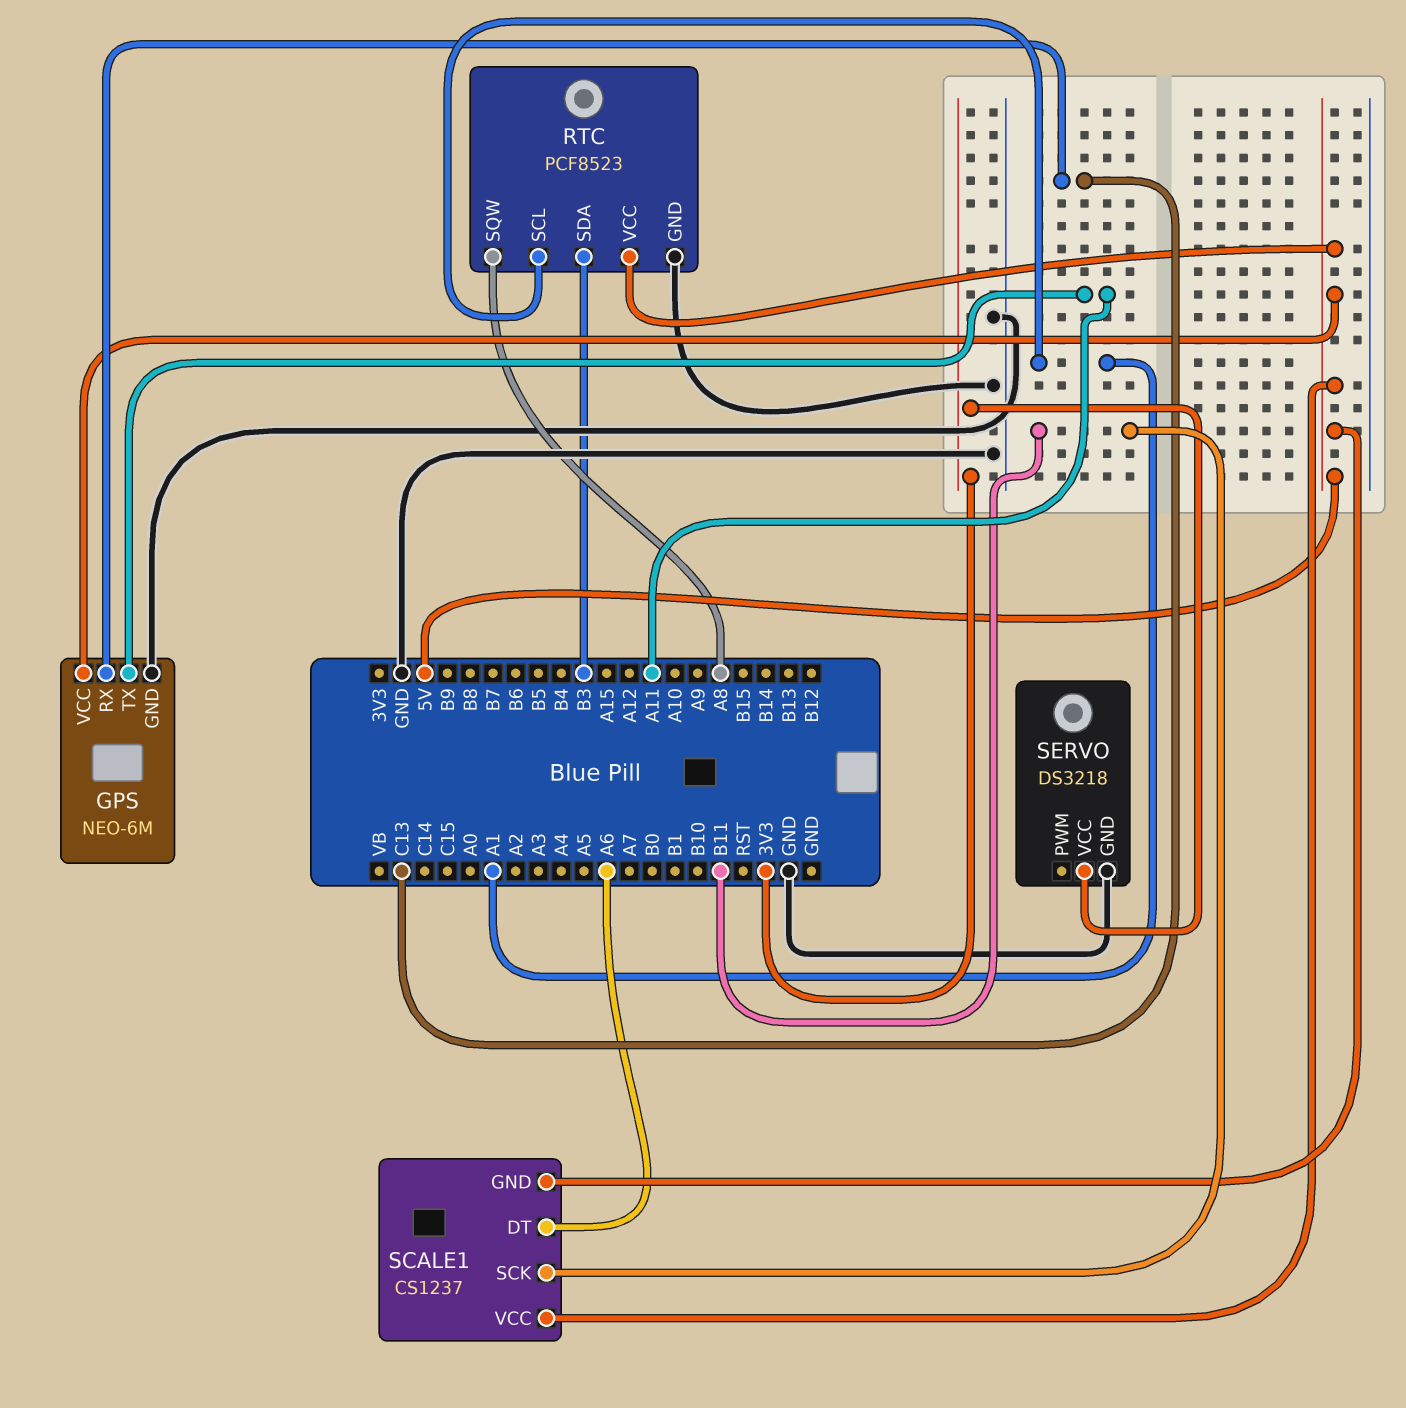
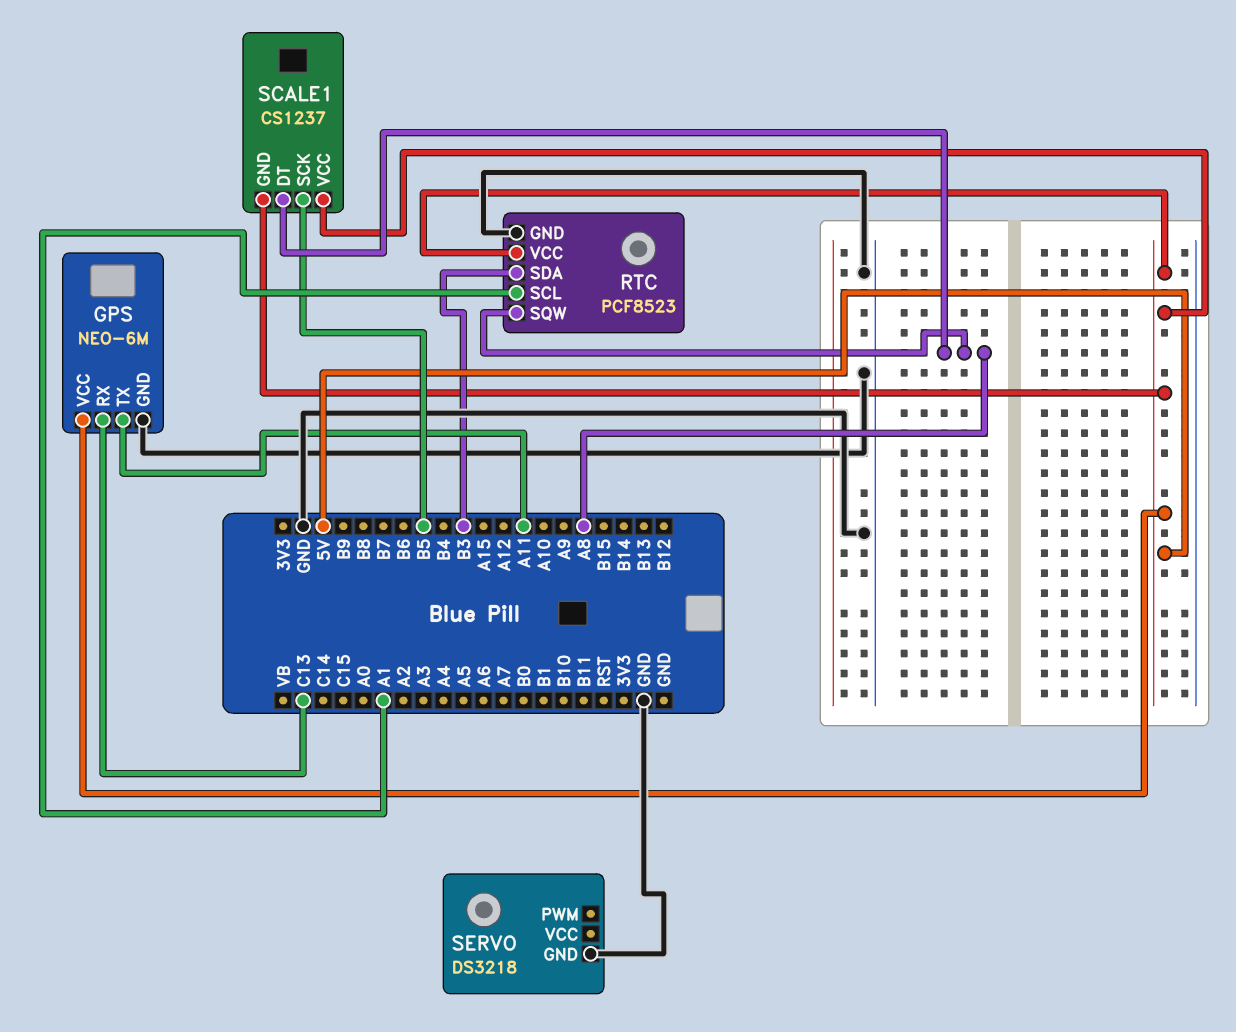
SCALE1 pin DT: A6 -> A8
SCALE1 pin SCK: B11 -> B5
SERVO pin VCC: 3V3 -> none

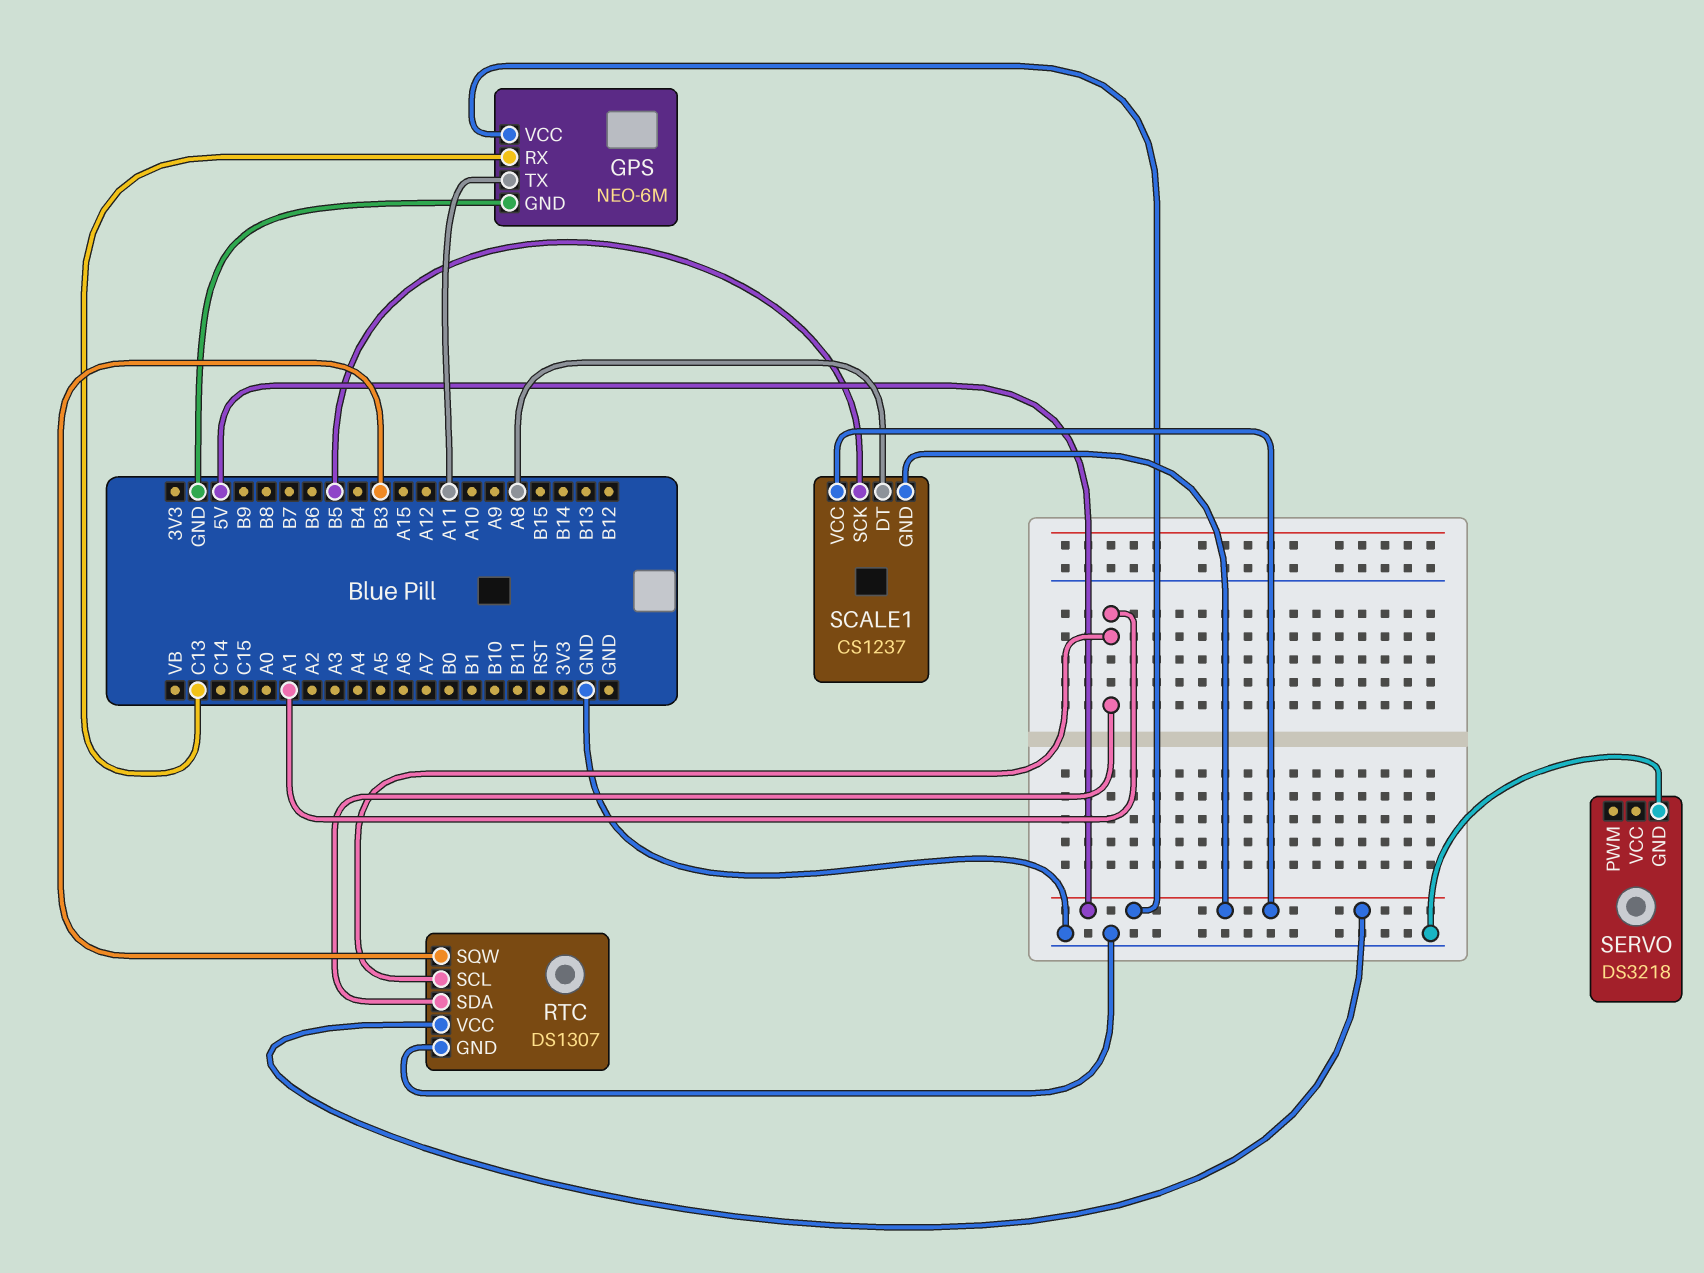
RTC: PCF8523 -> DS1307
RTC pin SDA: B3 -> A1
RTC pin SQW: A8 -> B3

